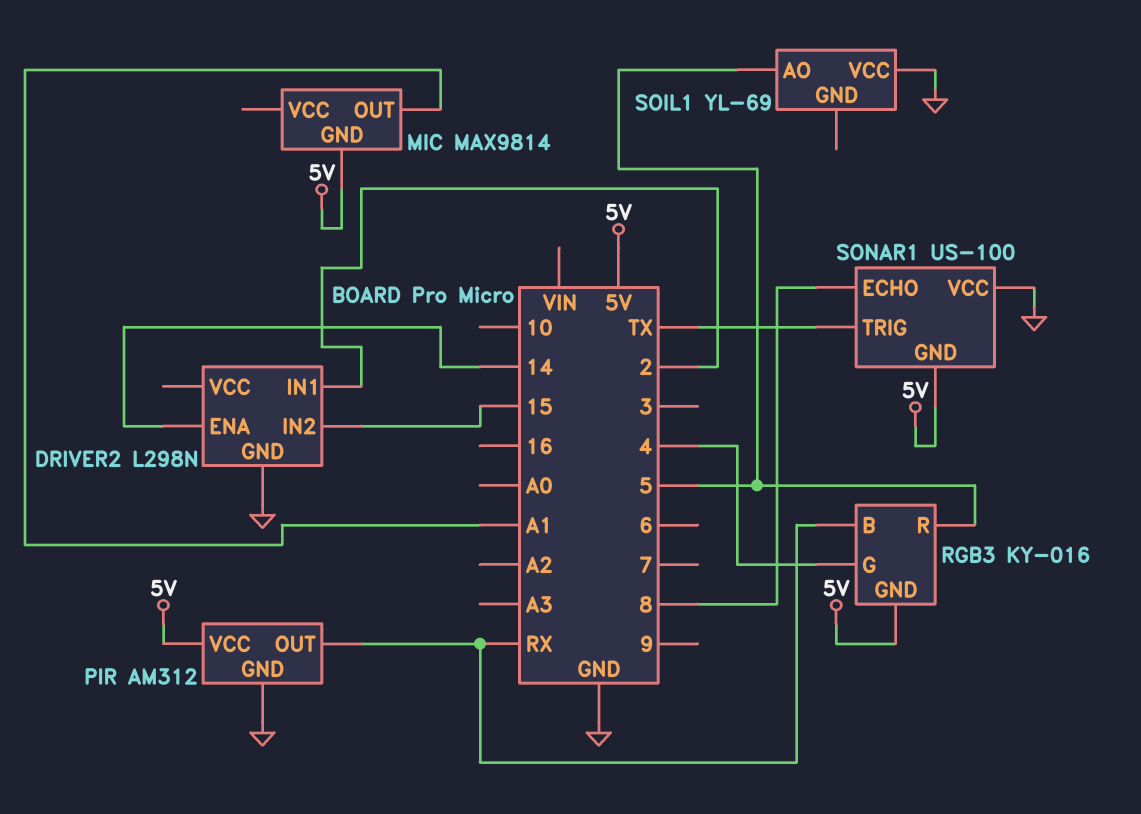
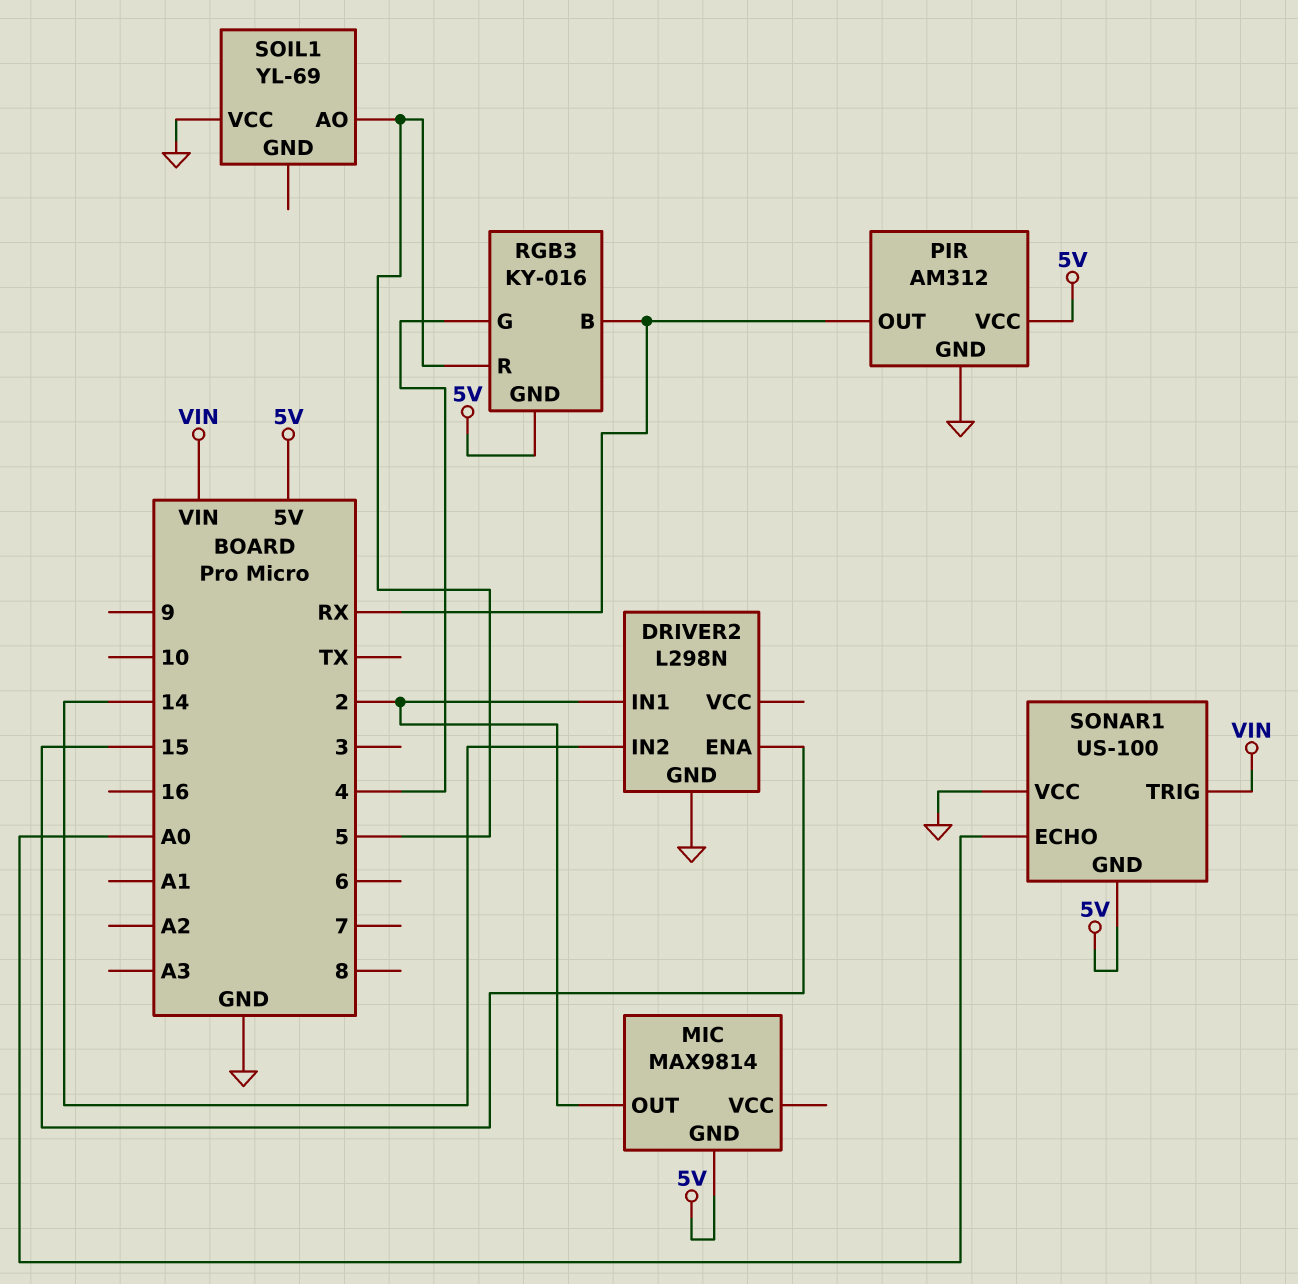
DRIVER2 pin ENA: 14 -> 15
DRIVER2 pin IN2: 15 -> 14
MIC pin OUT: A1 -> 2
SONAR1 pin ECHO: 8 -> A0
SONAR1 pin TRIG: TX -> VIN

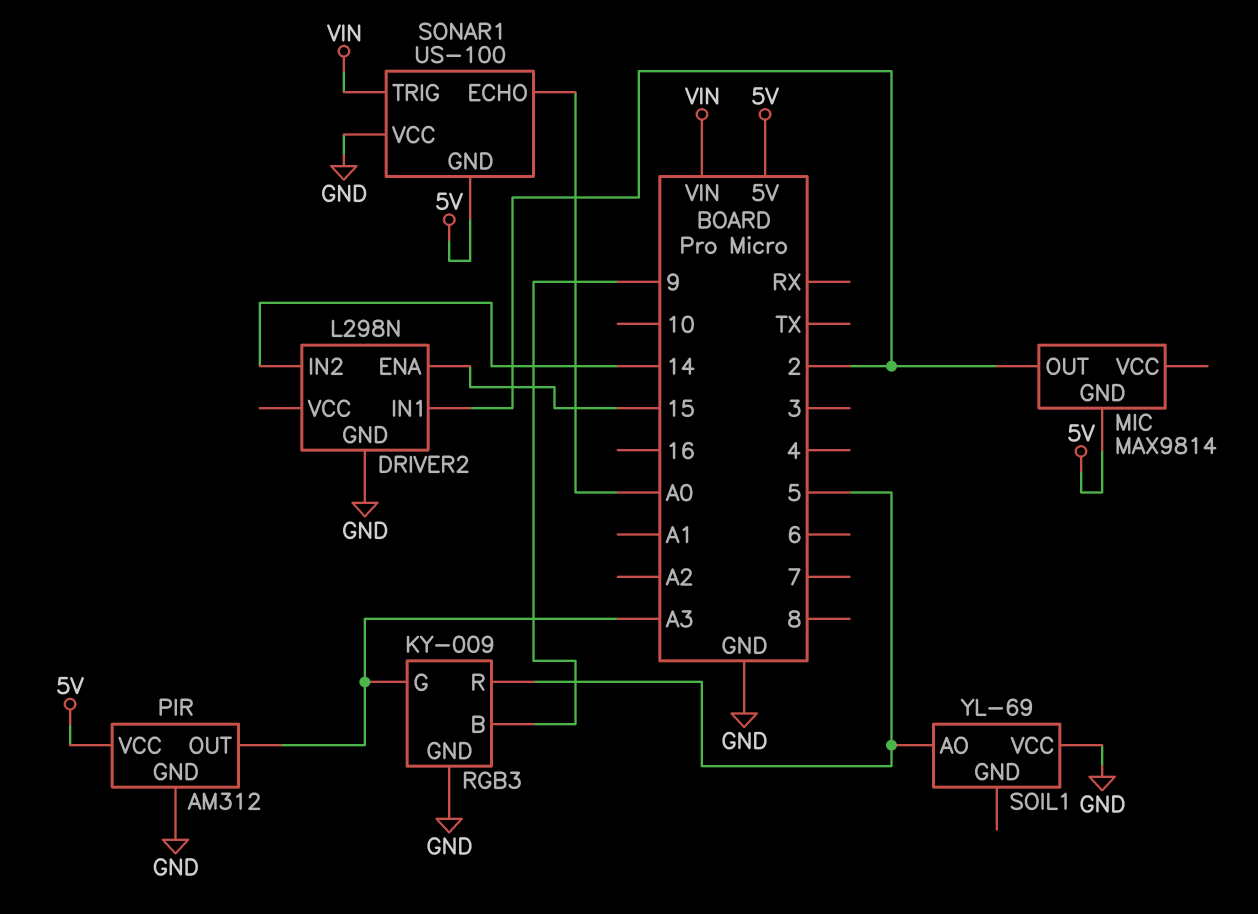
PIR pin OUT: RX -> A3
RGB3: KY-016 -> KY-009
RGB3 pin B: RX -> 9
RGB3 pin G: 4 -> A3
RGB3 pin GND: 5V -> GND

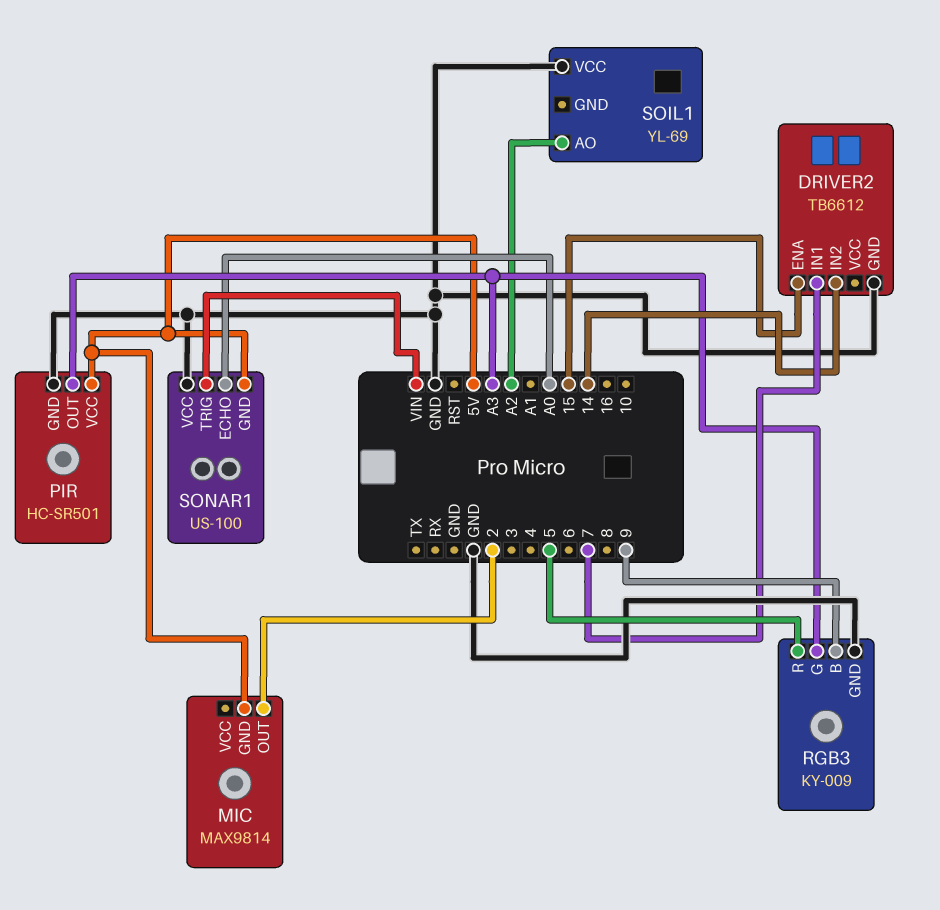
DRIVER2: L298N -> TB6612
DRIVER2 pin IN1: 2 -> 7
PIR: AM312 -> HC-SR501
SOIL1 pin AO: 5 -> A2

